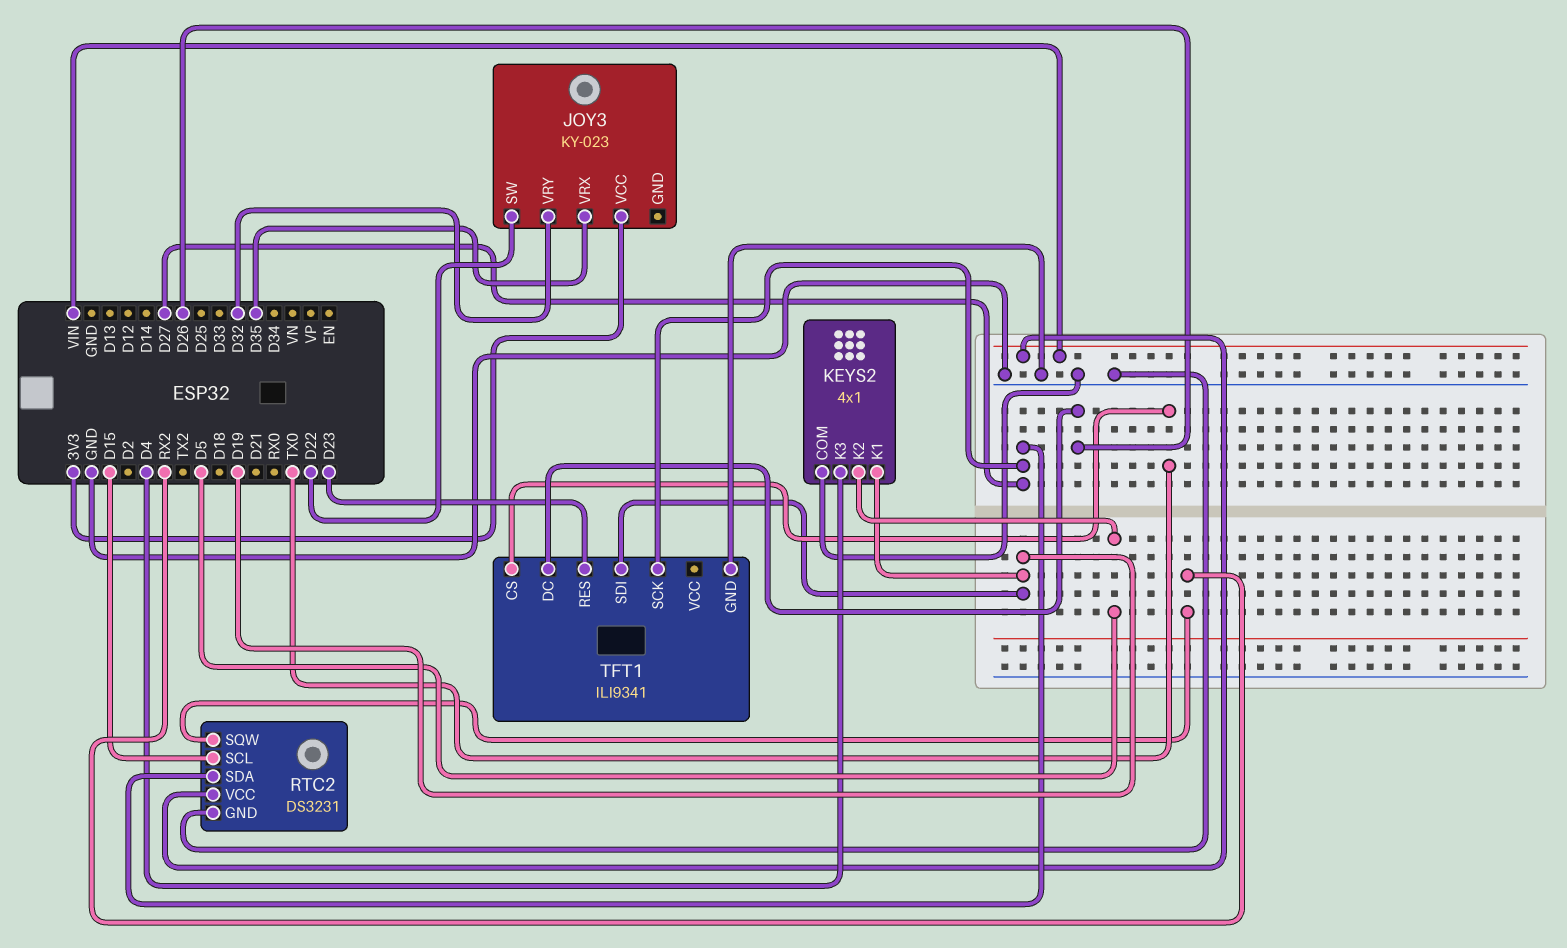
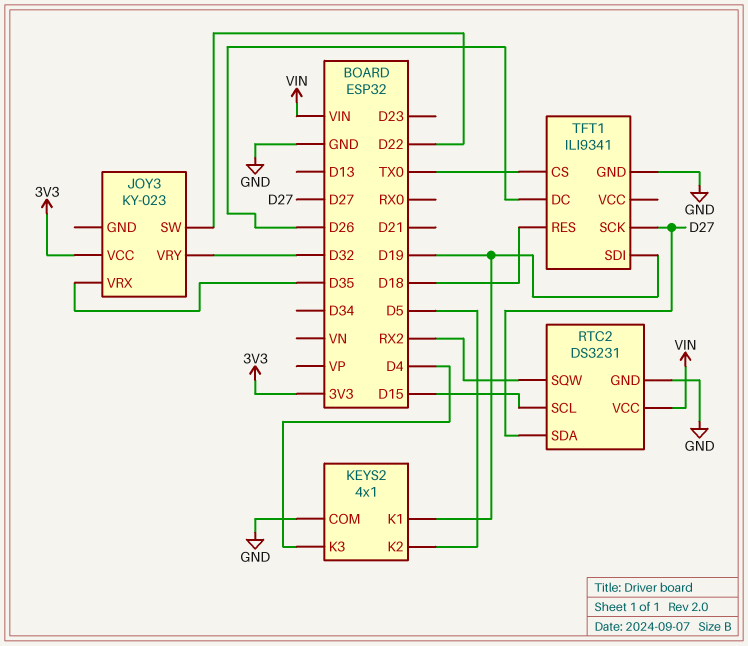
TFT1 pin RES: D23 -> D18

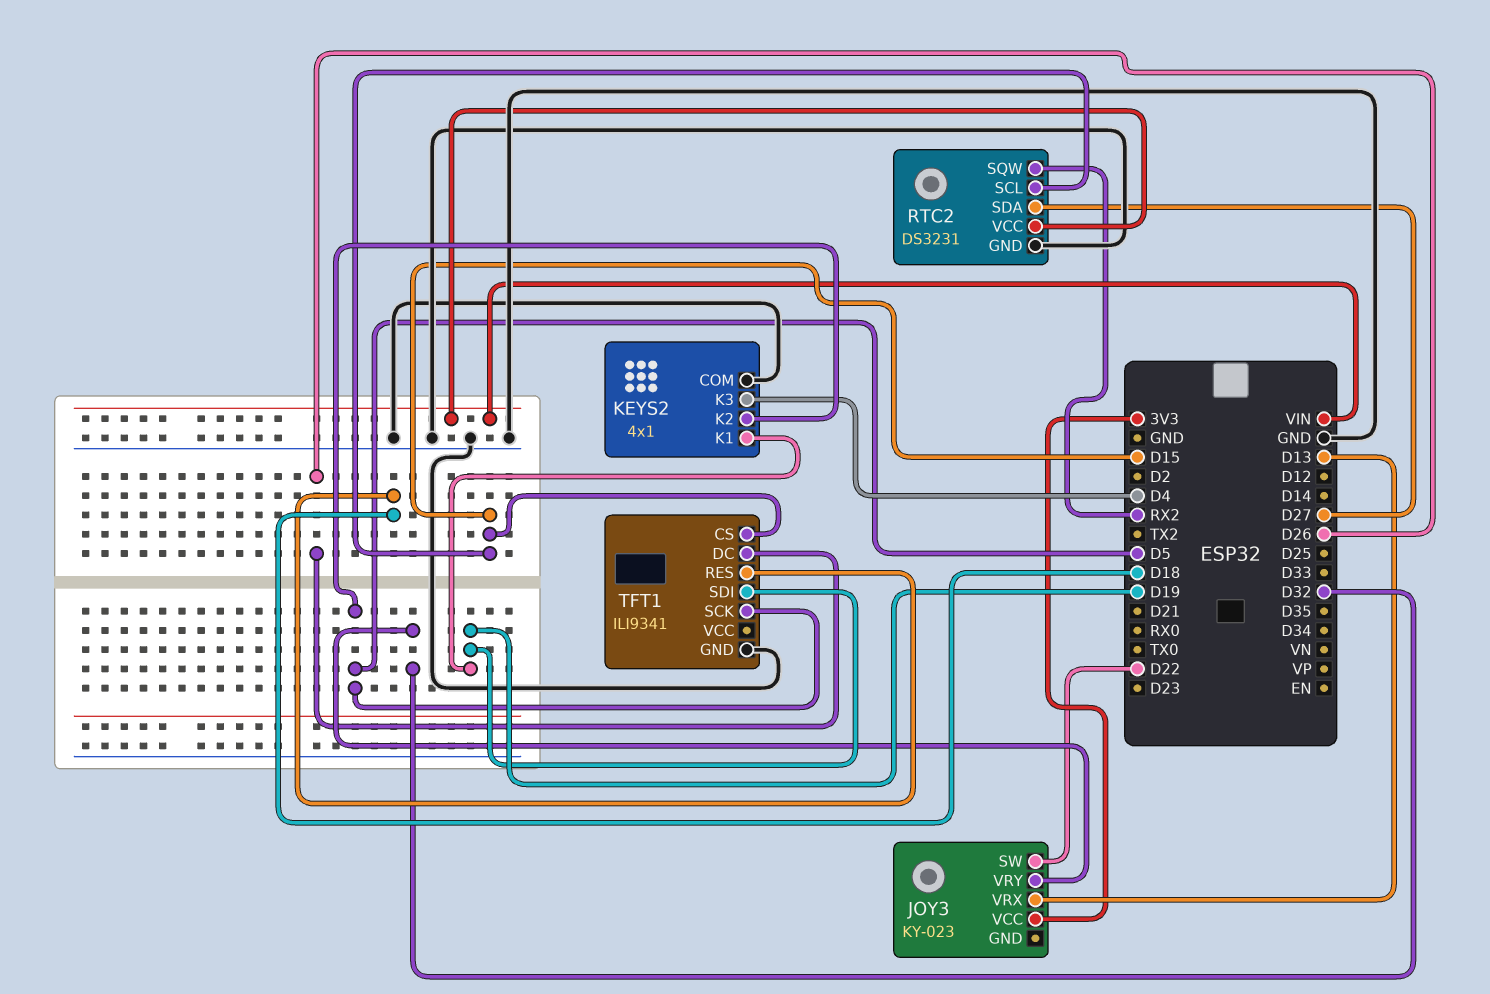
JOY3 pin VRX: D35 -> D13
TFT1 pin CS: TX0 -> D15
TFT1 pin SCK: D27 -> D5

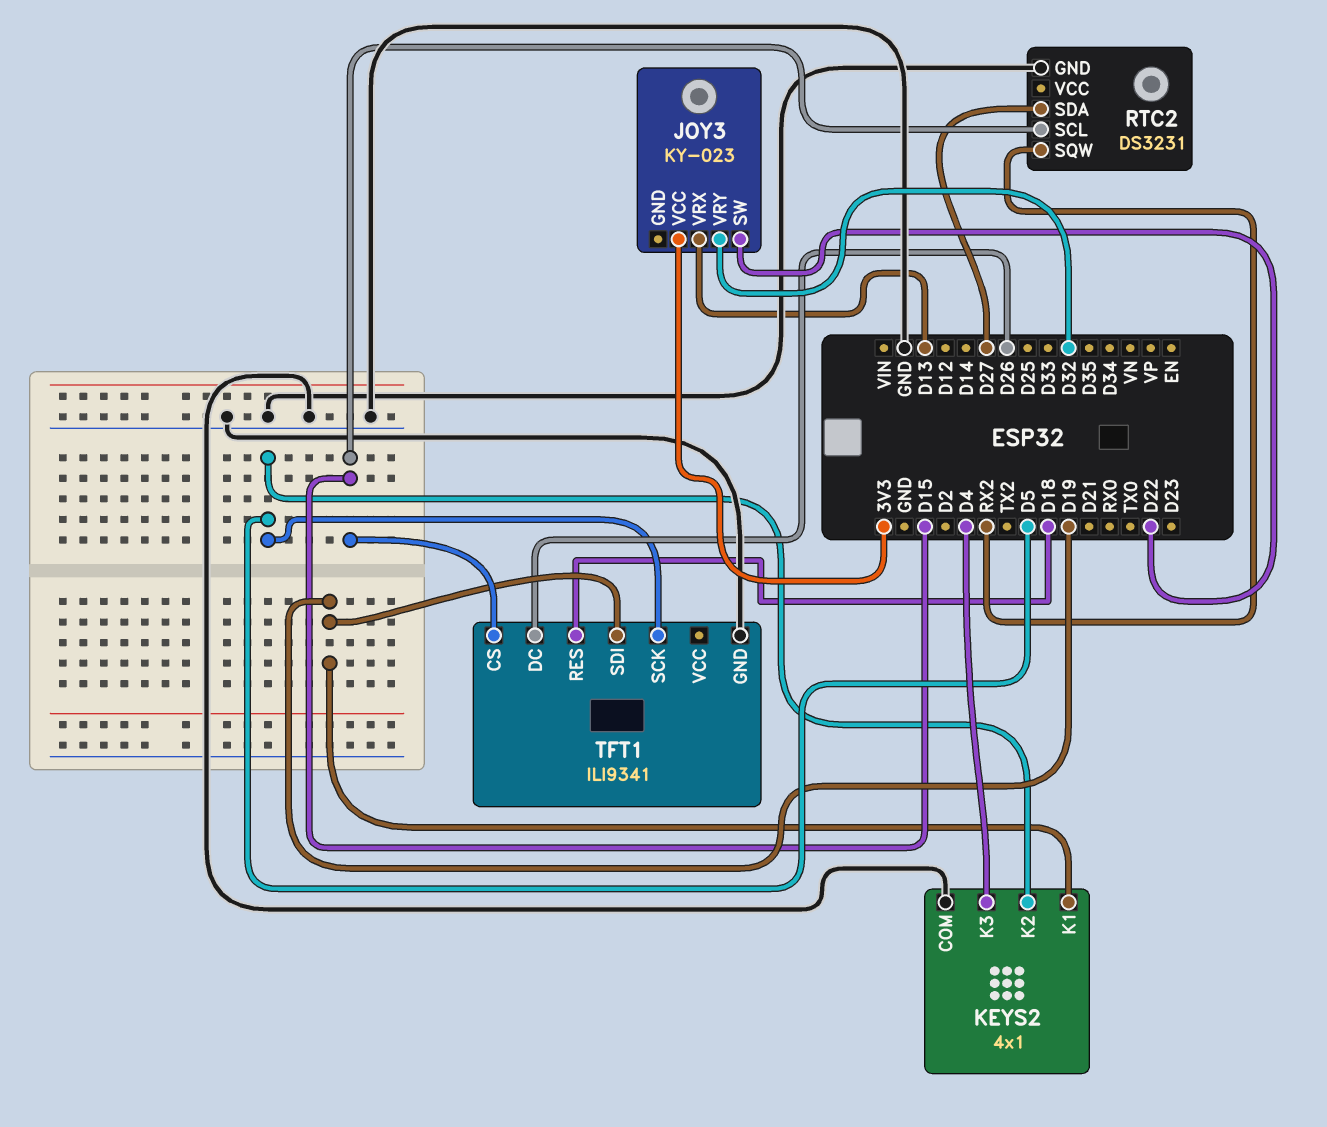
RTC2 pin VCC: VIN -> none

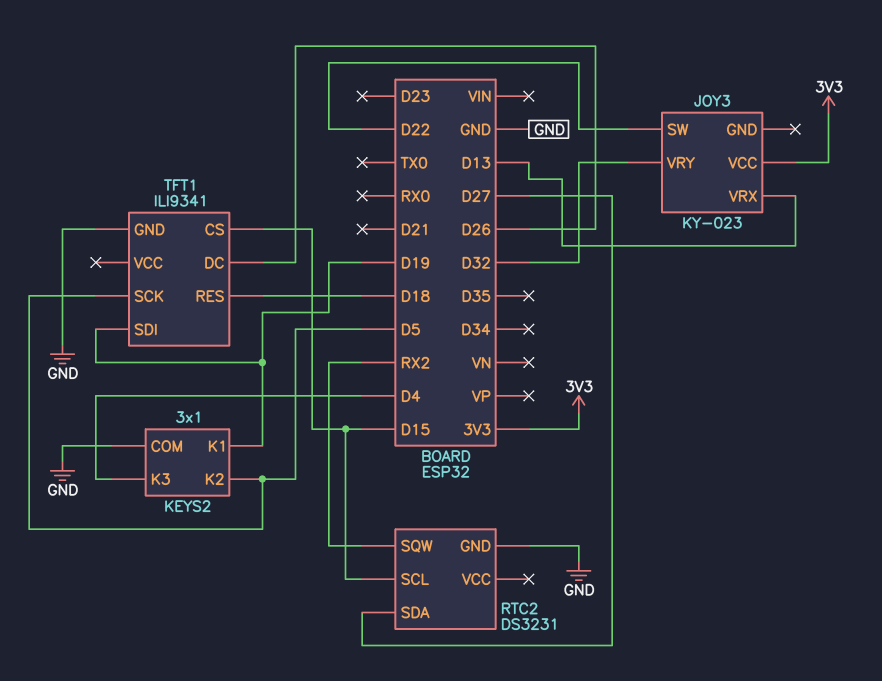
KEYS2: 4x1 -> 3x1

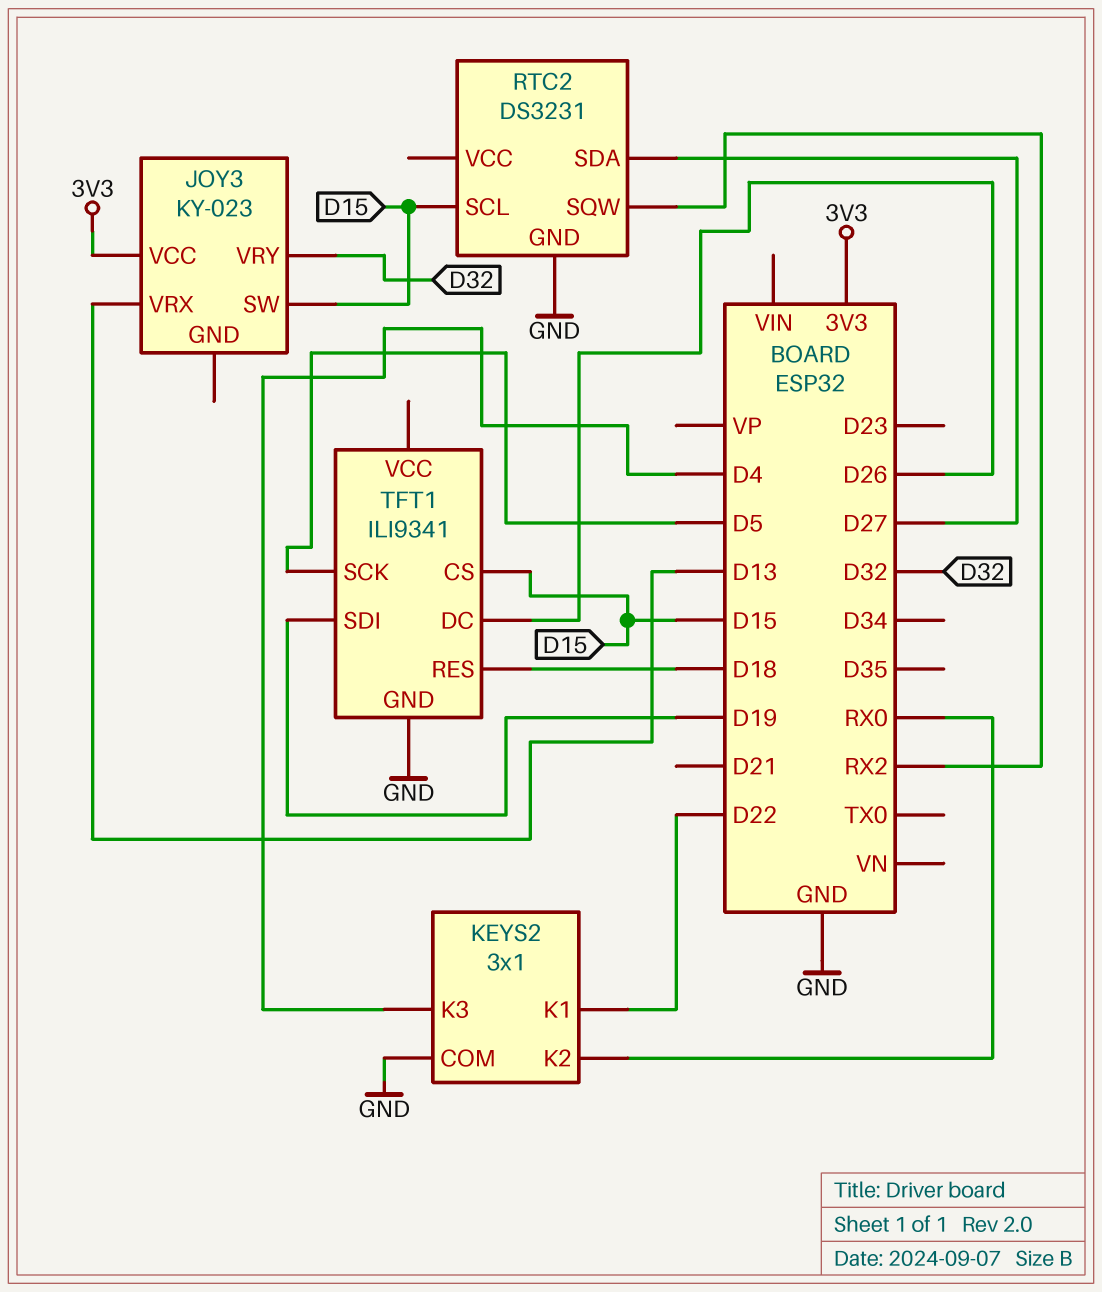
JOY3 pin SW: D22 -> D15
KEYS2 pin K1: D19 -> D22
KEYS2 pin K2: D5 -> RX0

